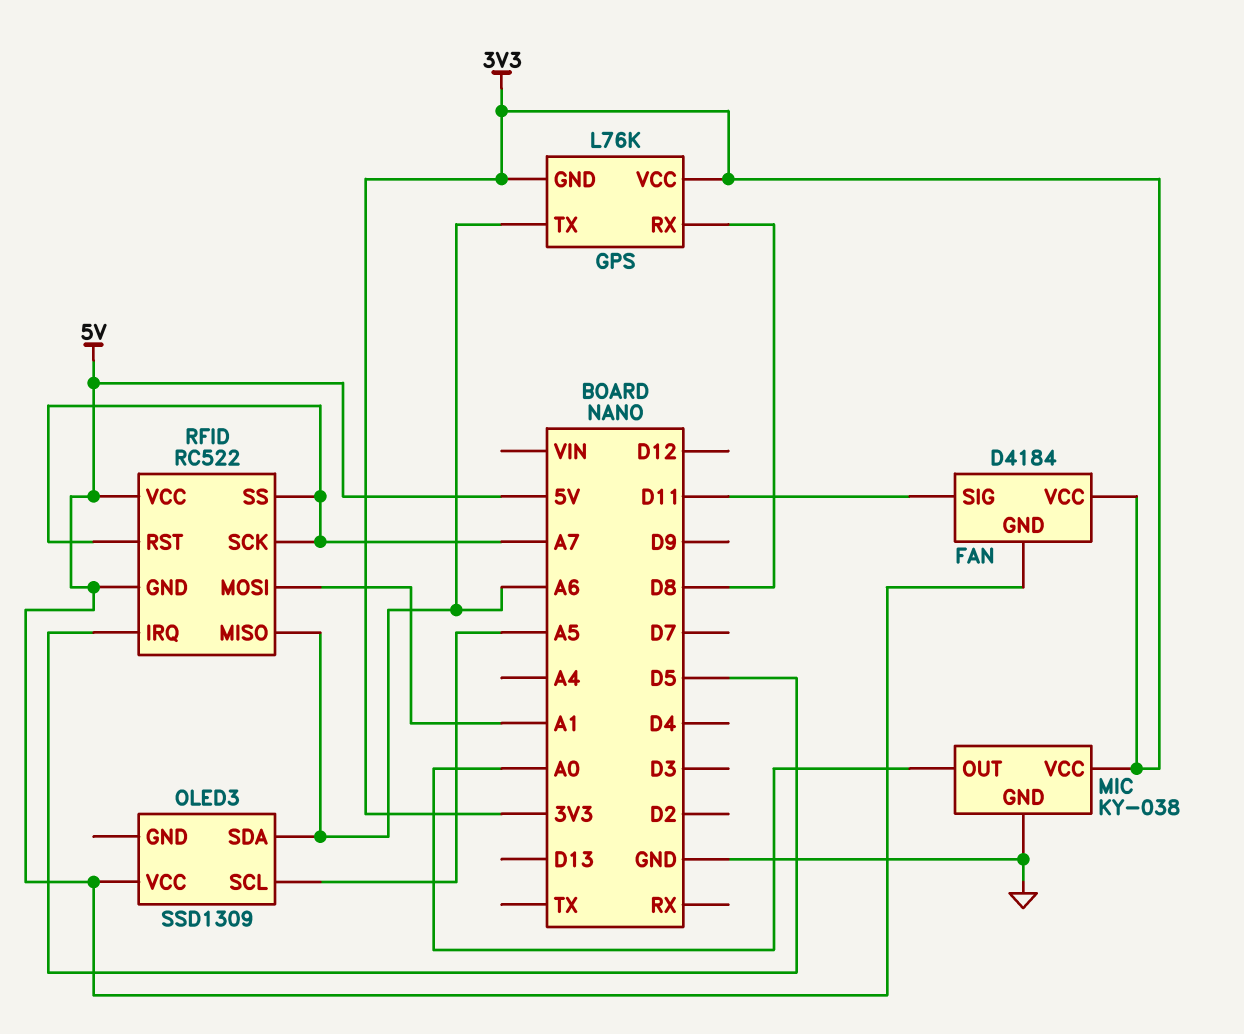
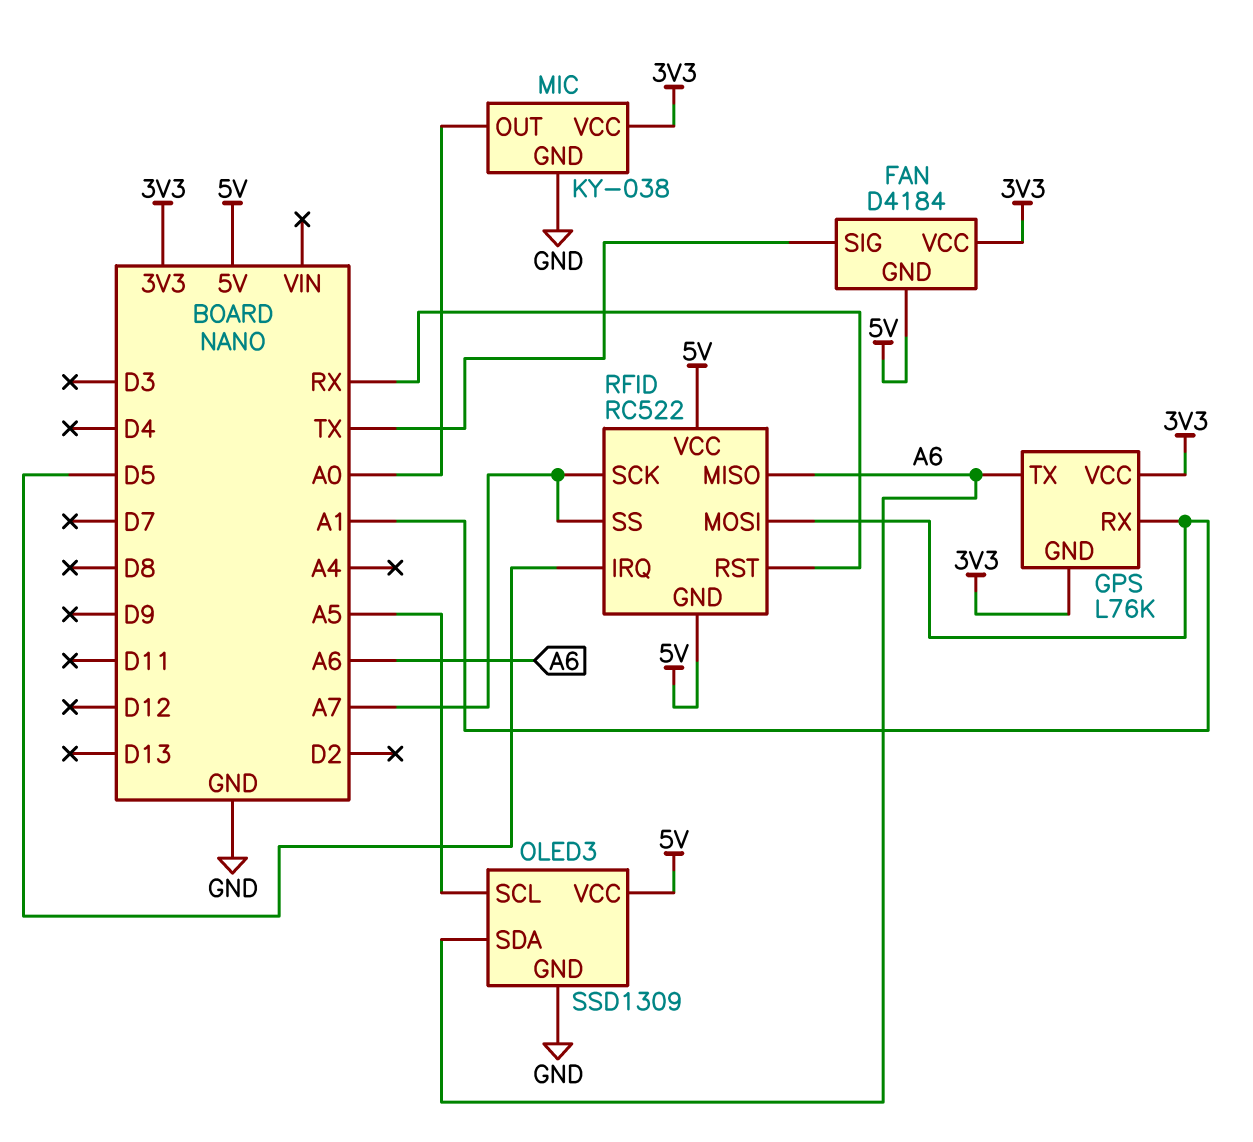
FAN pin SIG: D11 -> TX
GPS pin RX: D8 -> A1
OLED3 pin GND: none -> GND
RFID pin RST: A7 -> RX

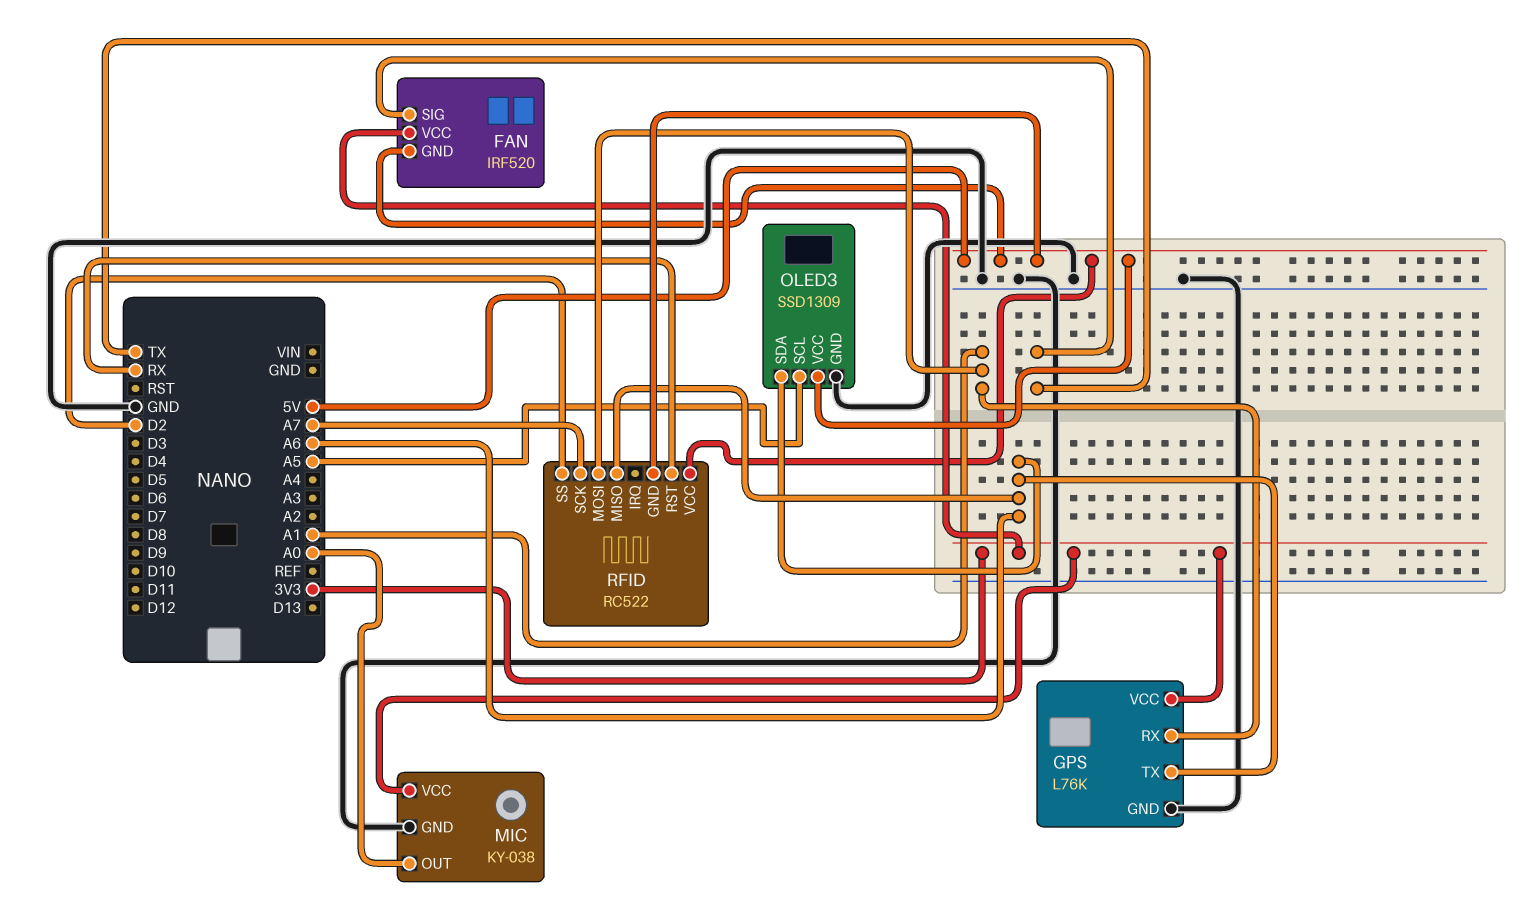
FAN: D4184 -> IRF520
GPS pin GND: 3V3 -> GND
RFID pin IRQ: D5 -> none
RFID pin SS: A7 -> D2

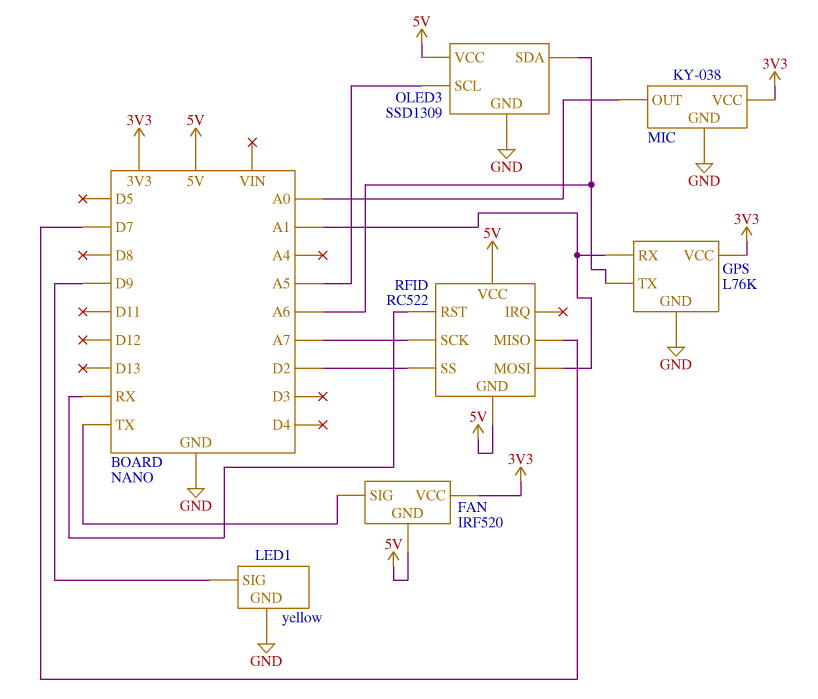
LED1: none -> yellow
LED1 pin GND: none -> GND
LED1 pin SIG: none -> D9
RFID pin MISO: A6 -> D7

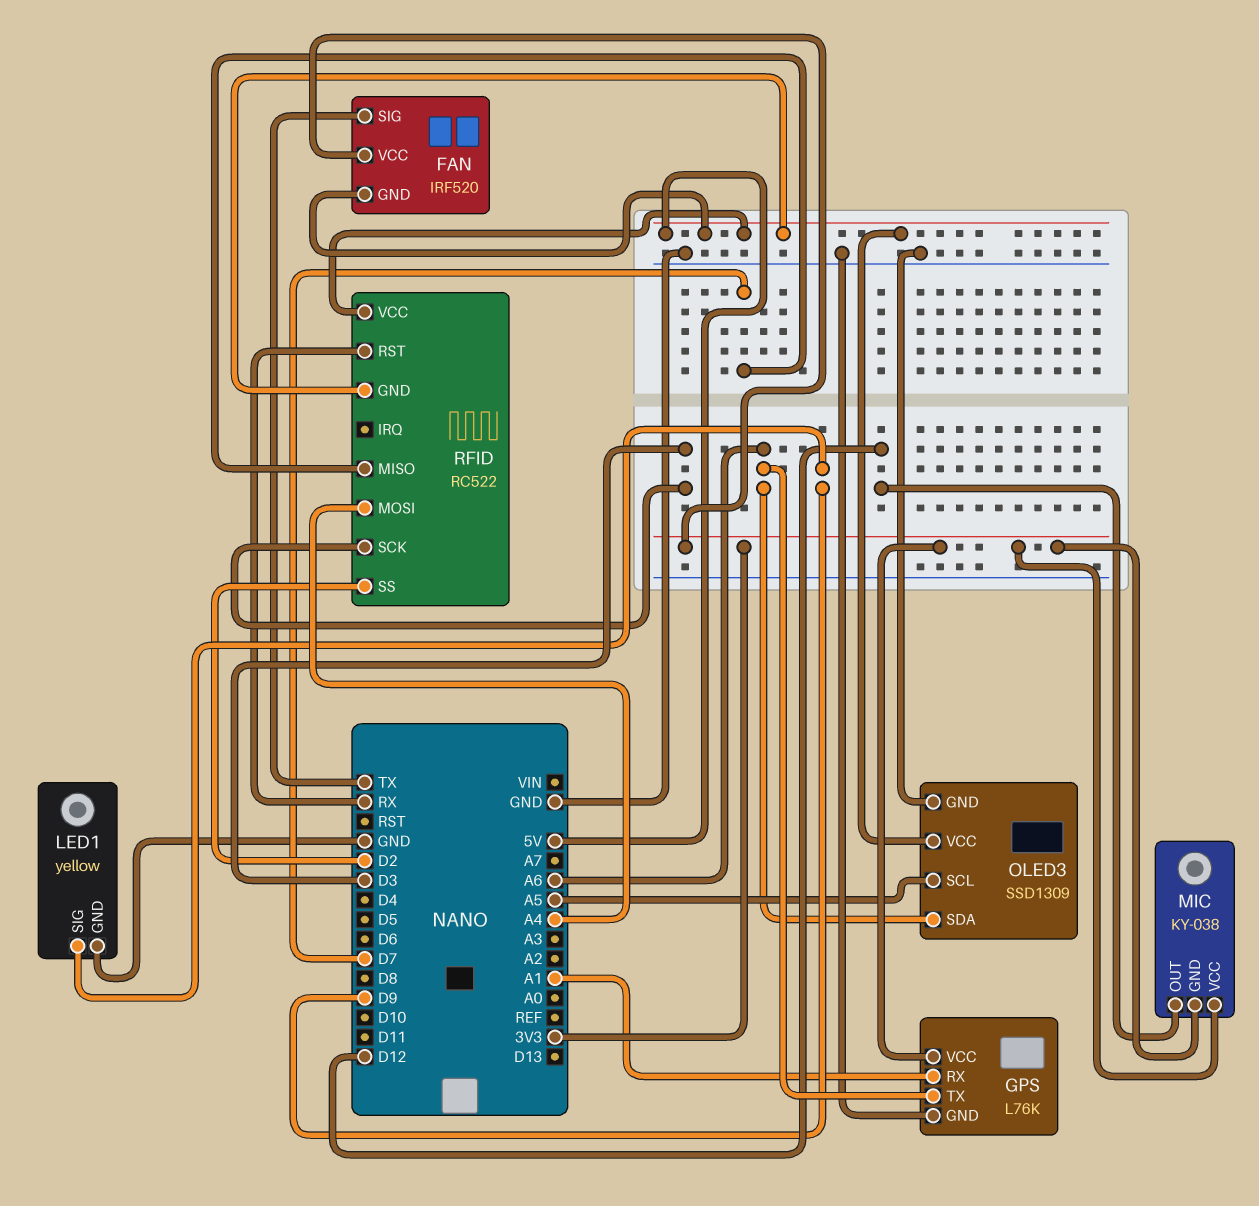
MIC pin GND: GND -> 3V3
MIC pin OUT: A0 -> D12
RFID pin MOSI: A1 -> A4
RFID pin SCK: A7 -> D3

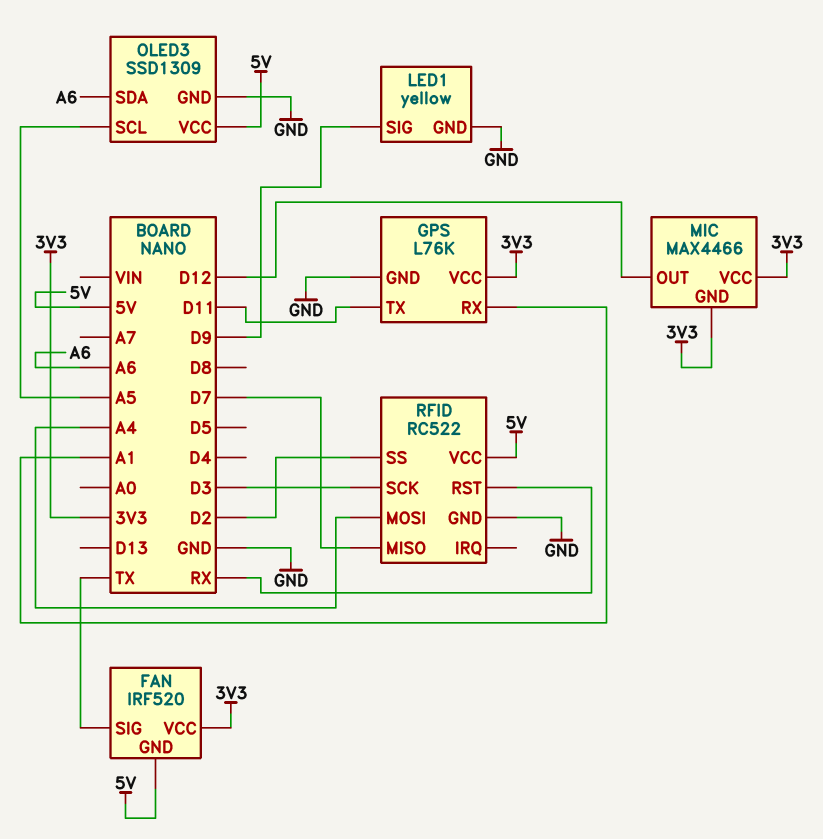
GPS pin TX: A6 -> D11
MIC: KY-038 -> MAX4466
RFID pin GND: 5V -> GND

